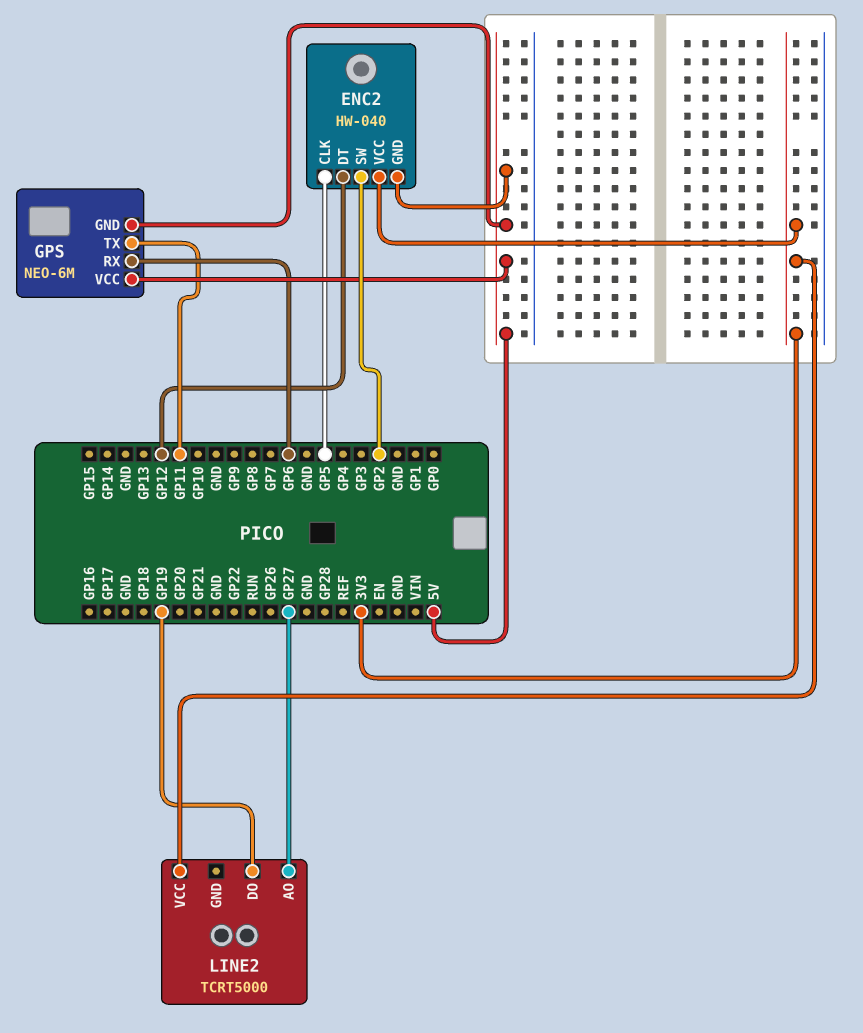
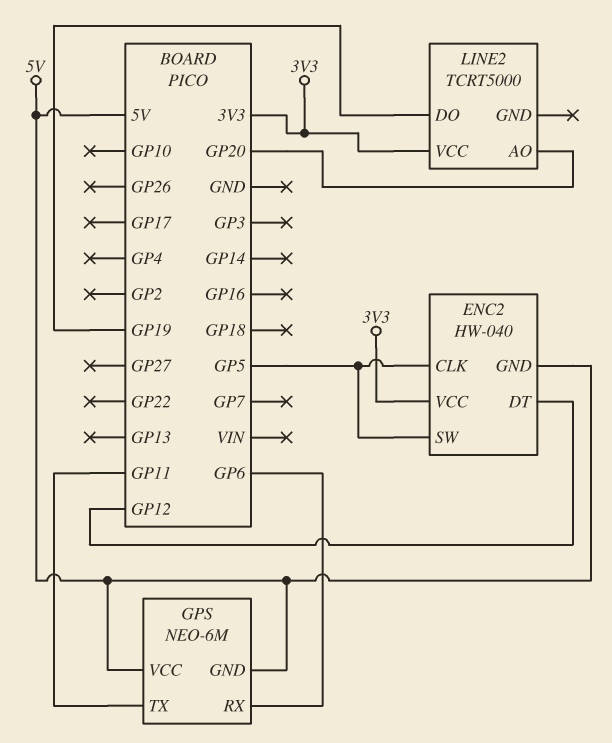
ENC2 pin SW: GP2 -> GP5
LINE2 pin AO: GP27 -> GP20

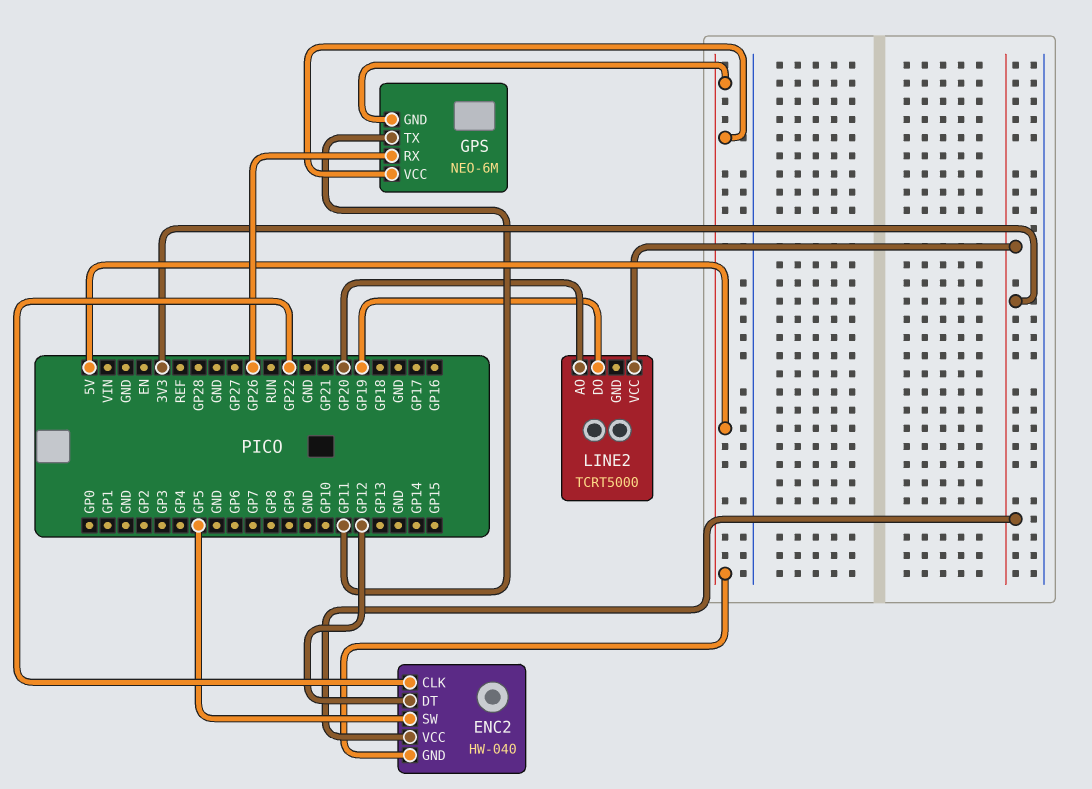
ENC2 pin CLK: GP5 -> GP22
GPS pin RX: GP6 -> GP26

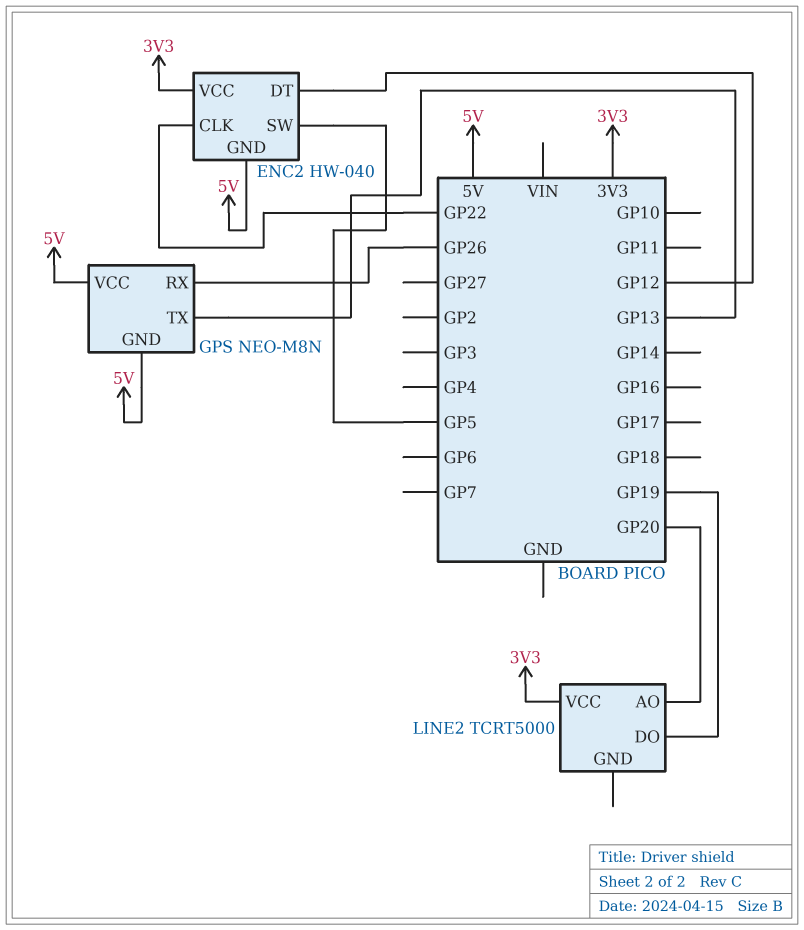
GPS: NEO-6M -> NEO-M8N
GPS pin TX: GP11 -> GP13

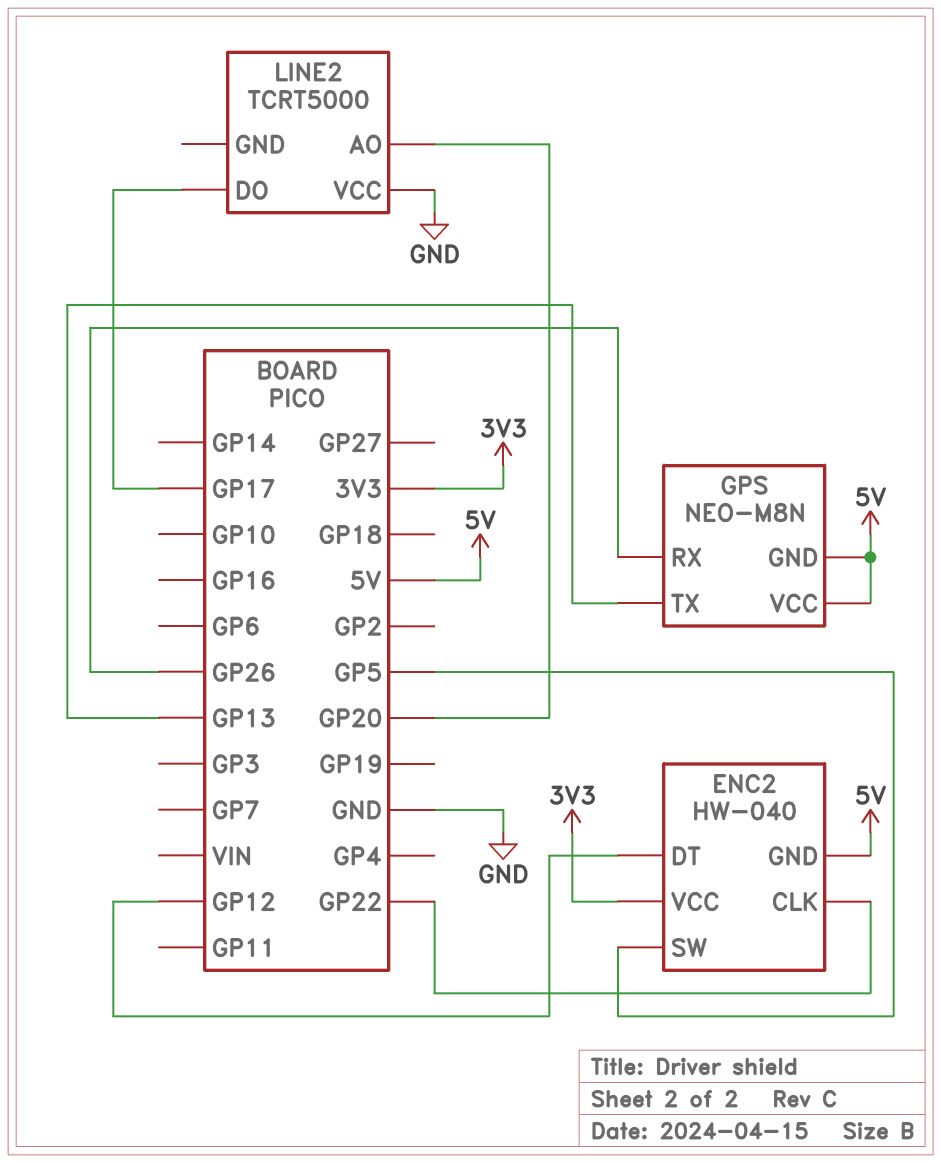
LINE2 pin DO: GP19 -> GP17
LINE2 pin VCC: 3V3 -> GND

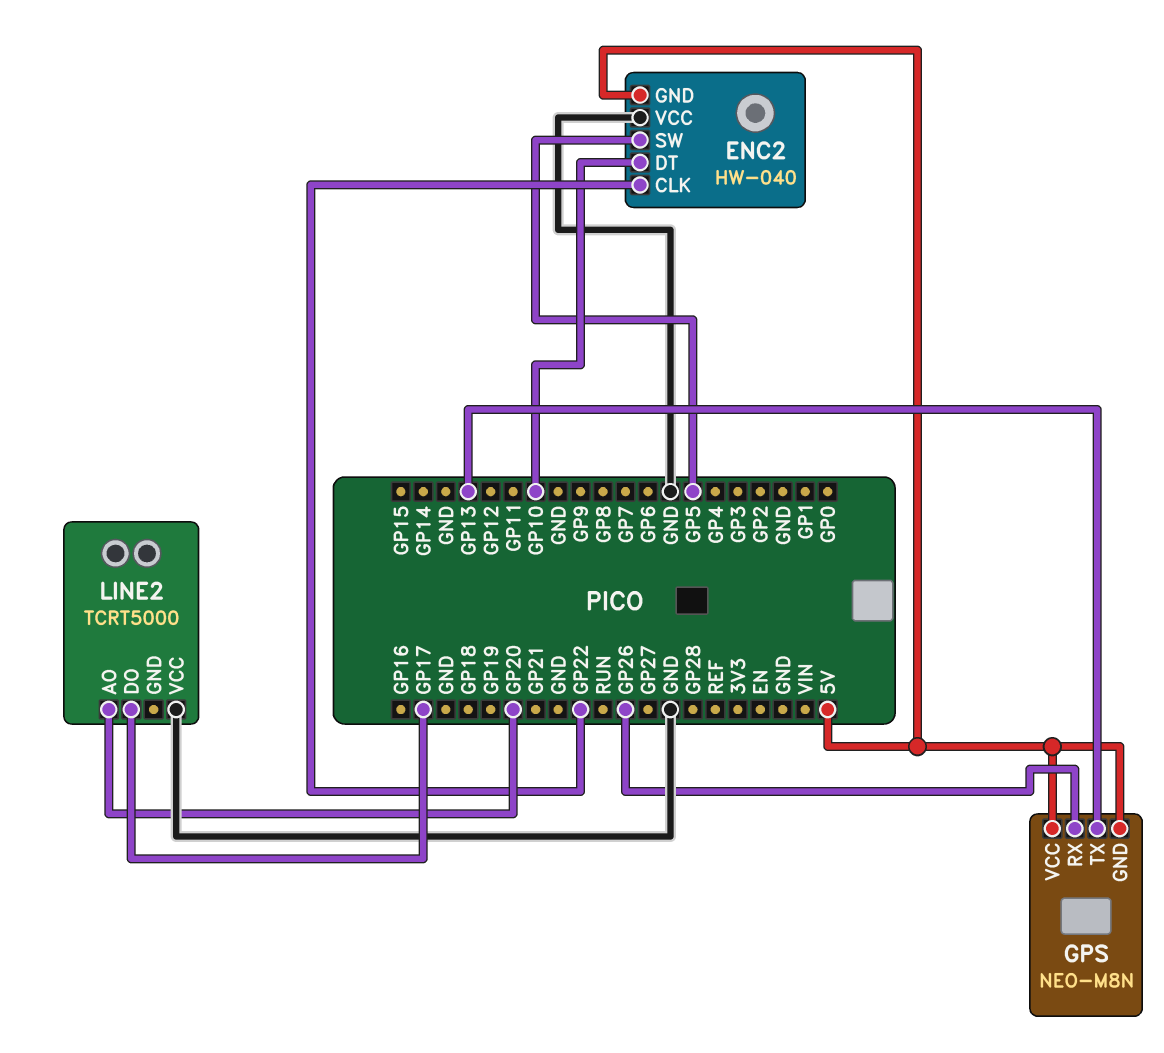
ENC2 pin DT: GP12 -> GP10
ENC2 pin VCC: 3V3 -> GND

